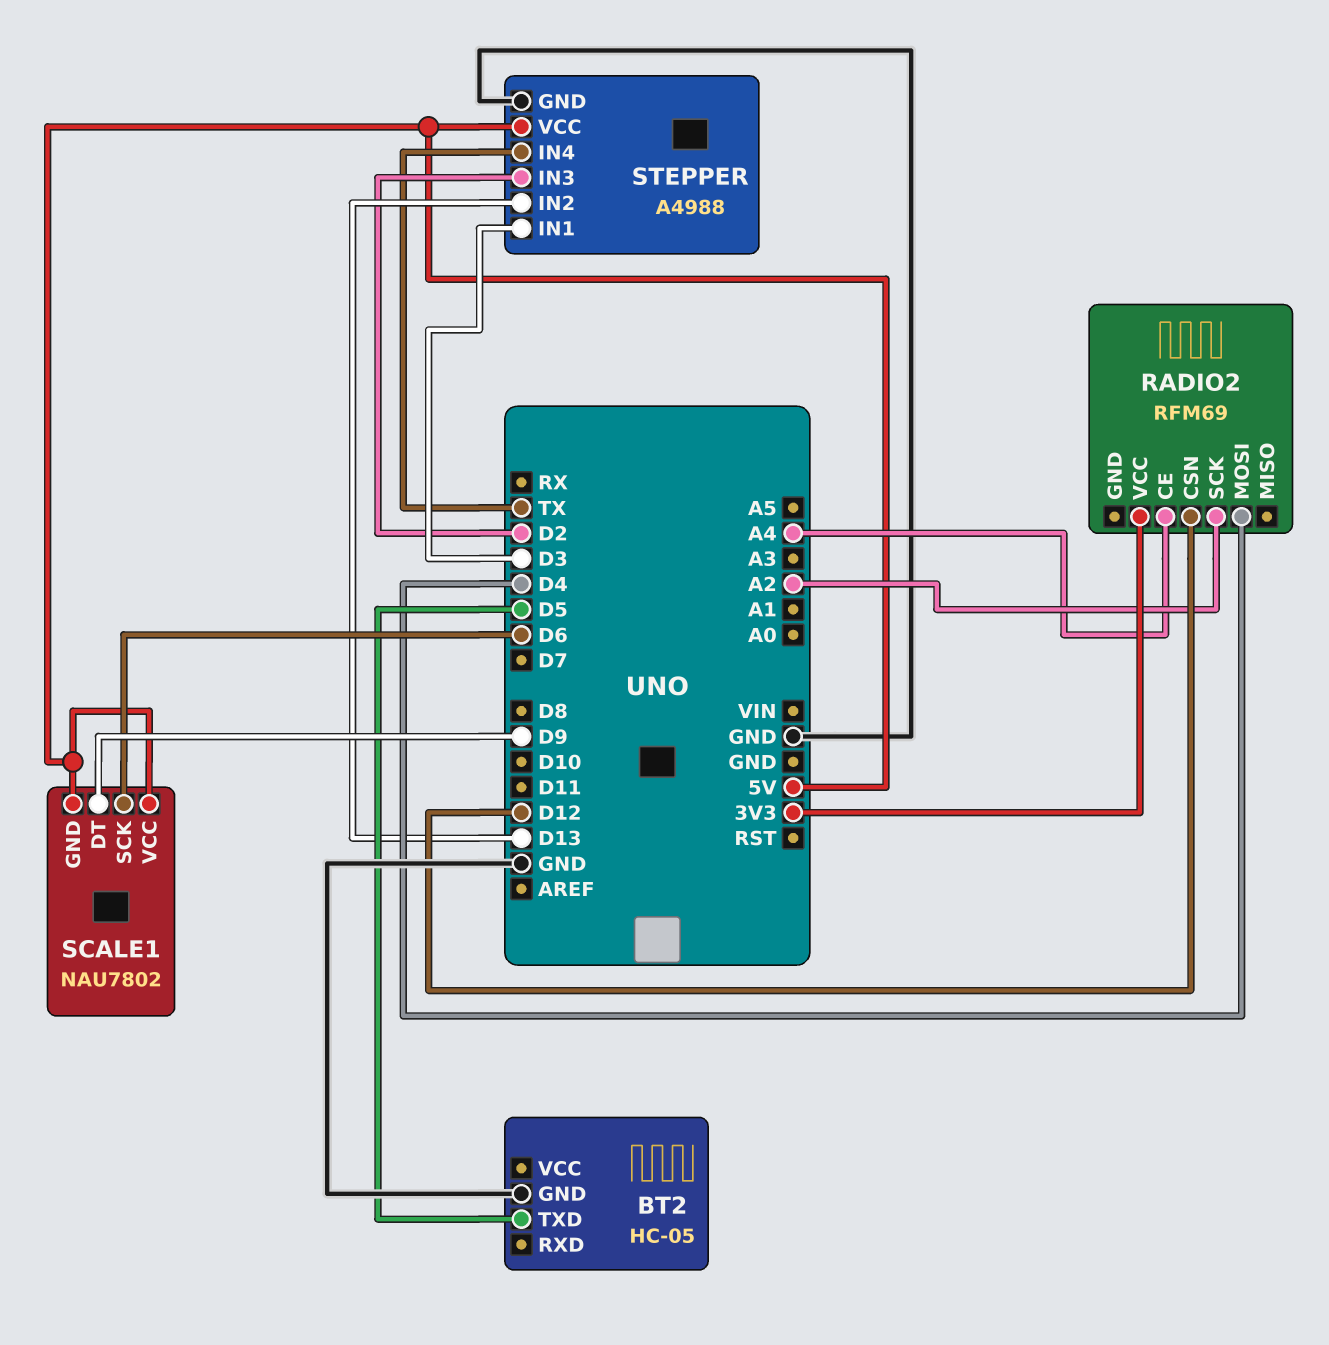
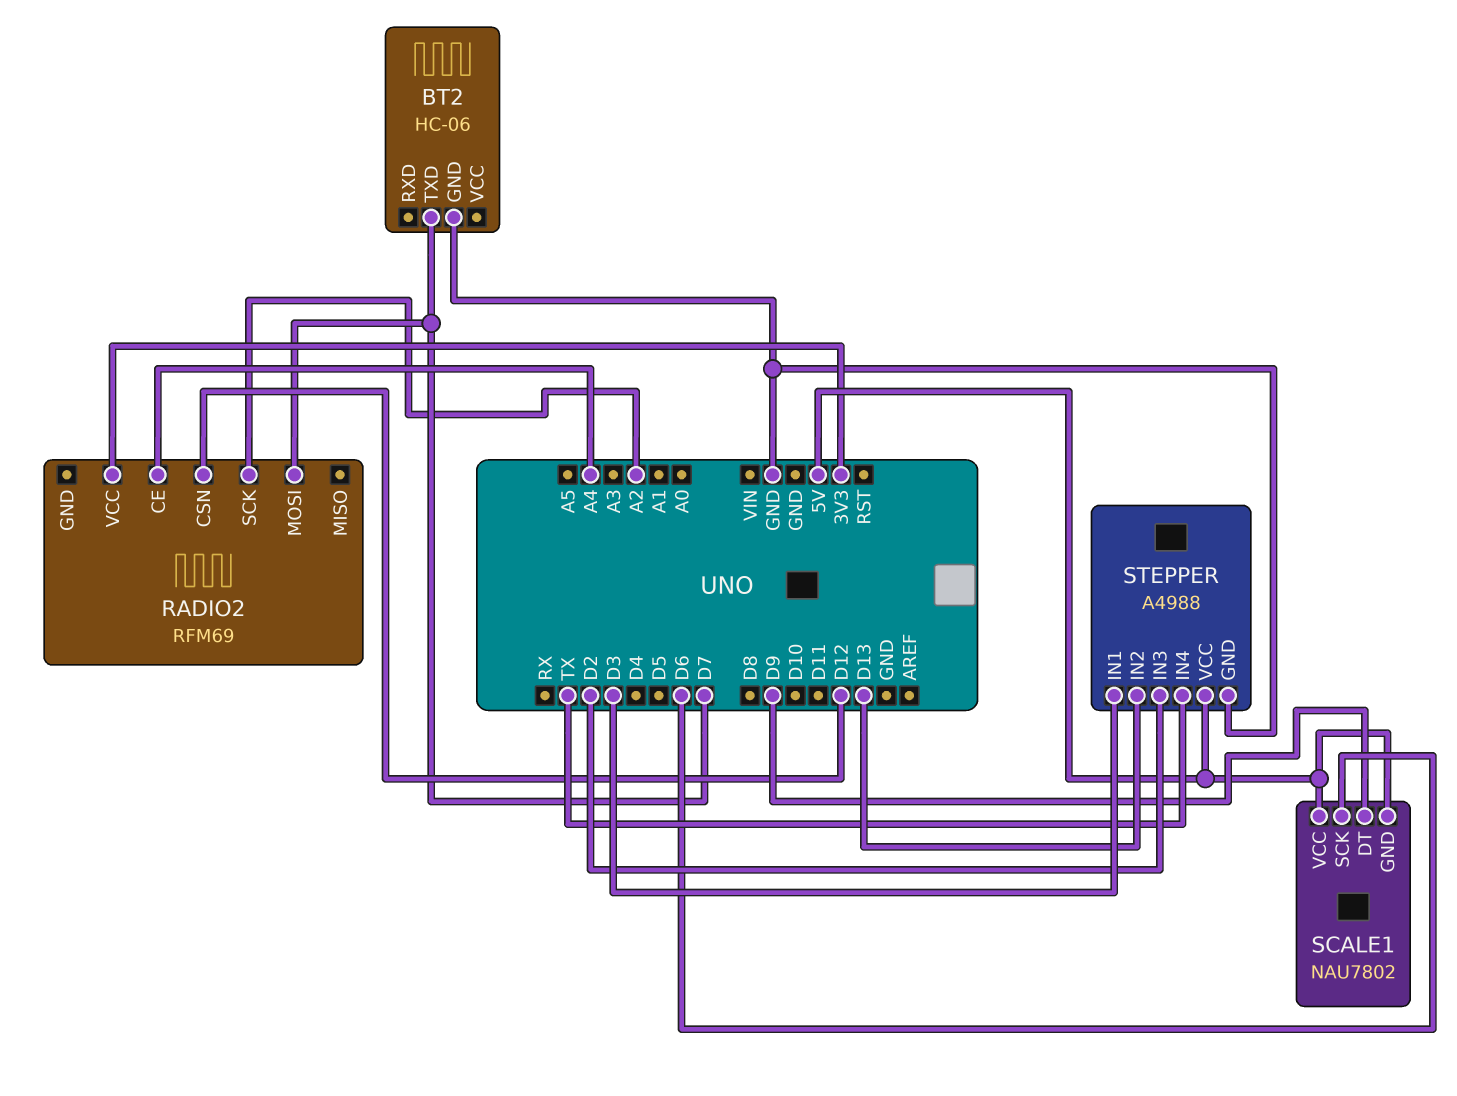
BT2: HC-05 -> HC-06
BT2 pin TXD: D5 -> D7
RADIO2 pin MOSI: D4 -> D7

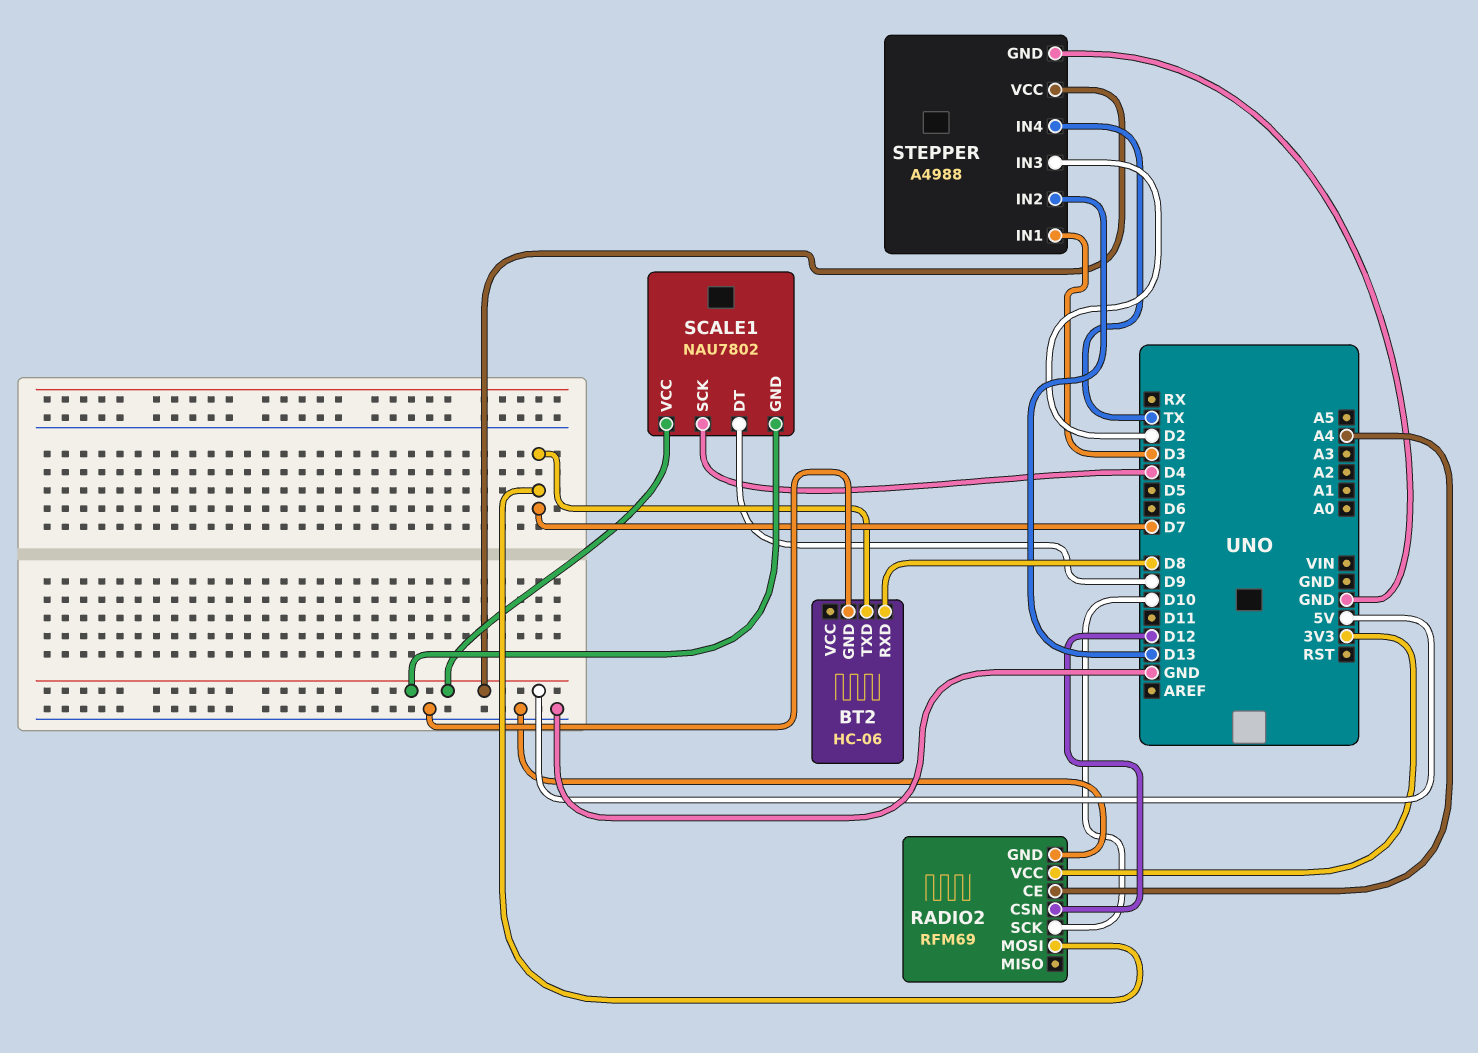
BT2 pin RXD: none -> D8
RADIO2 pin GND: none -> GND
RADIO2 pin SCK: A2 -> D10
SCALE1 pin SCK: D6 -> D4

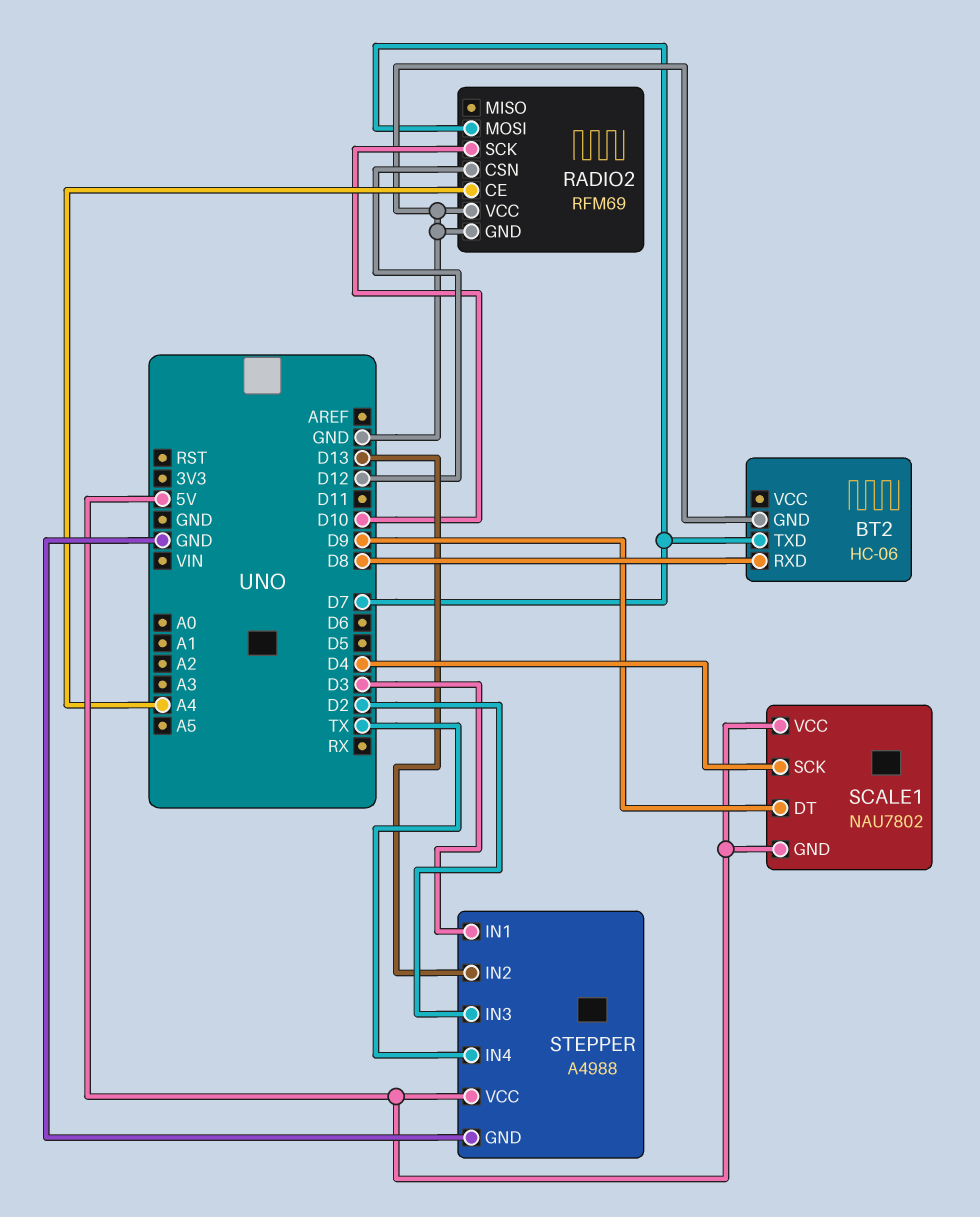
RADIO2 pin VCC: 3V3 -> GND

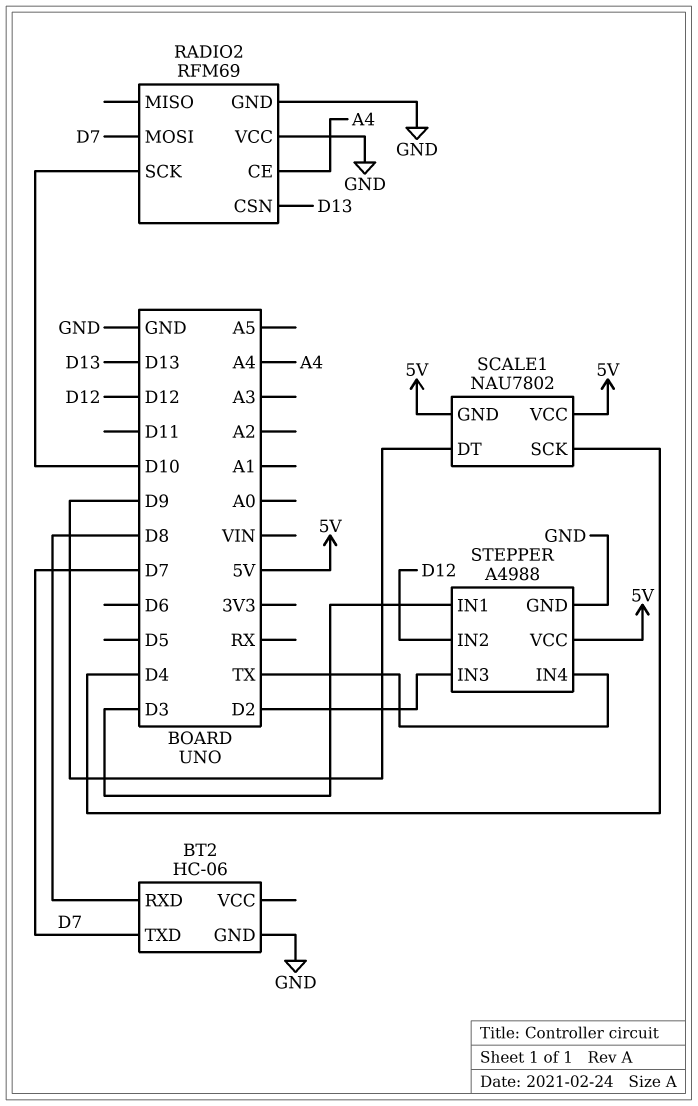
RADIO2 pin CSN: D12 -> D13
STEPPER pin IN2: D13 -> D12

